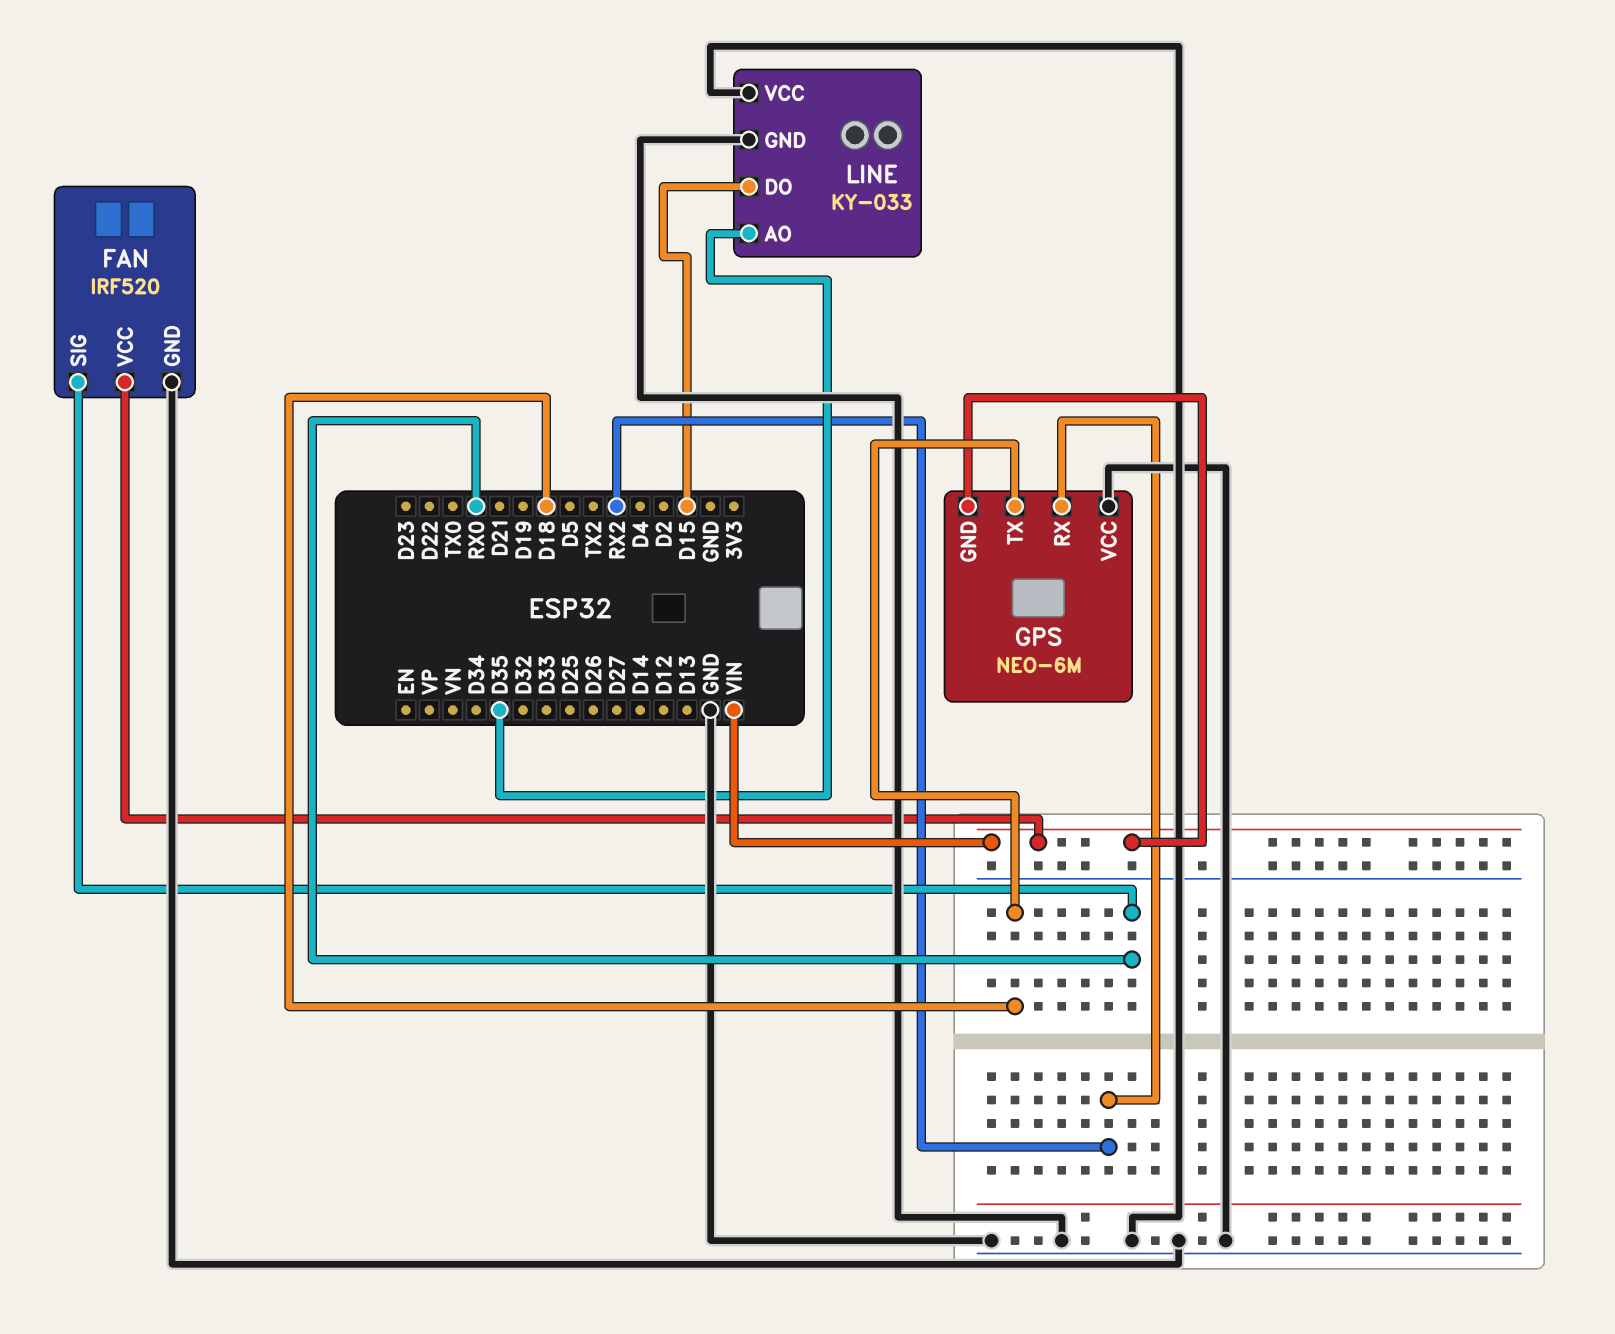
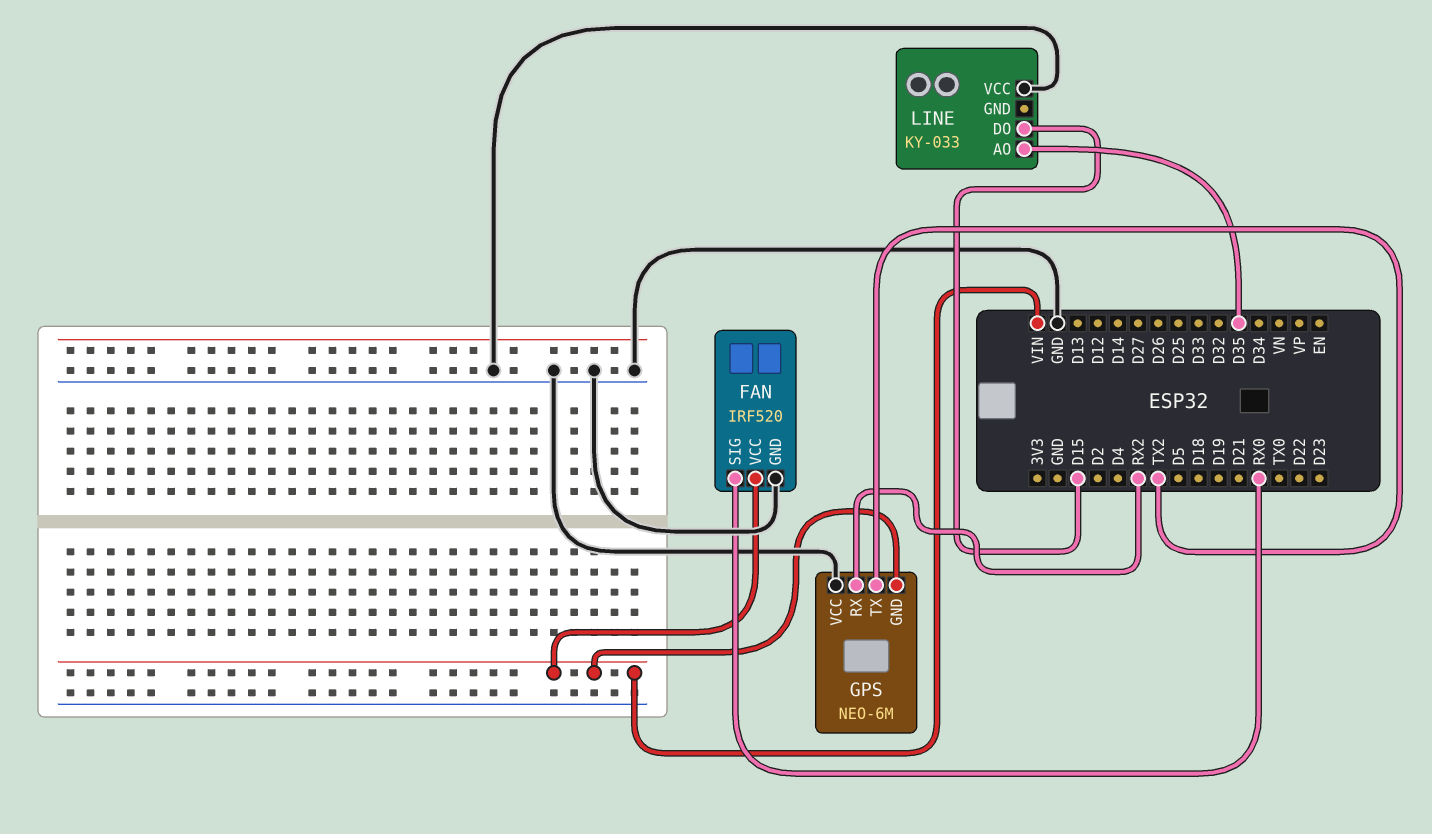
GPS pin TX: D18 -> TX2
LINE pin GND: GND -> none

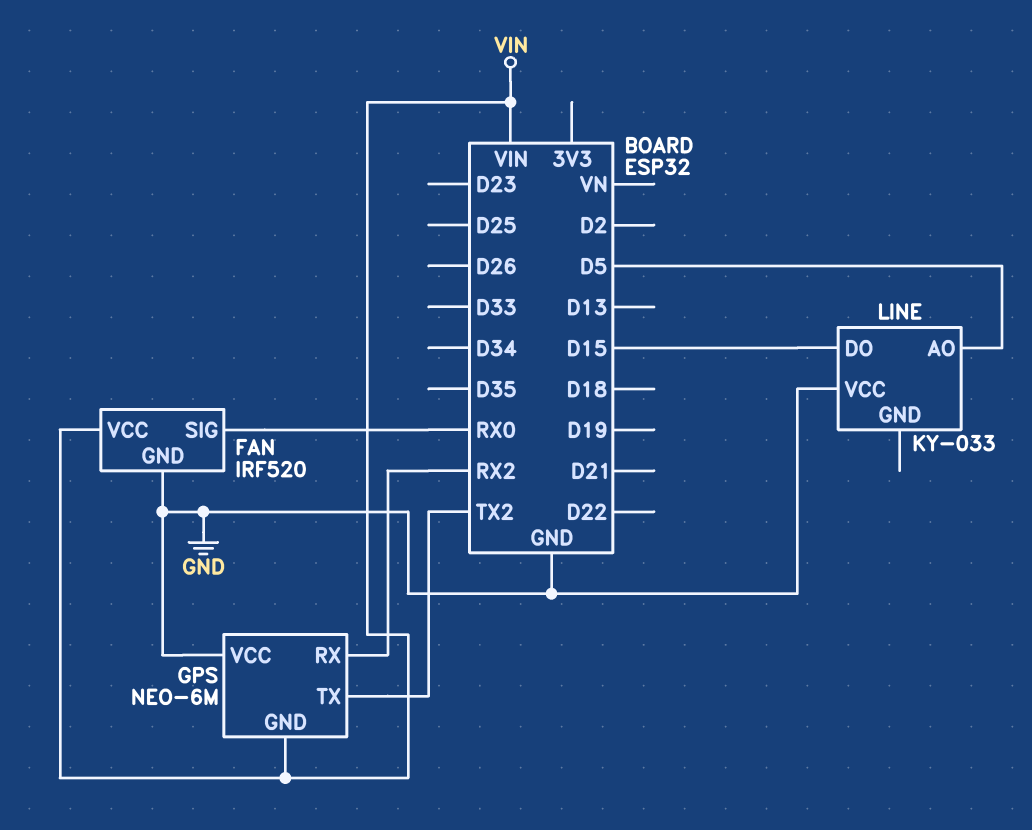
LINE pin AO: D35 -> D5

